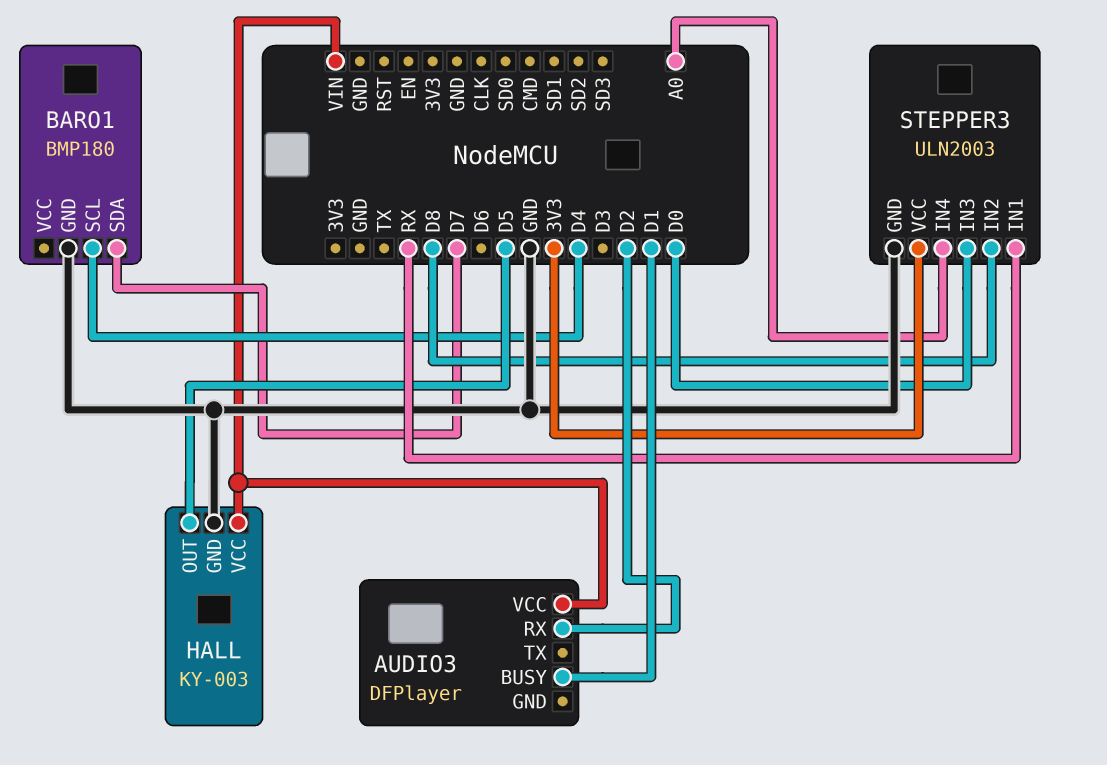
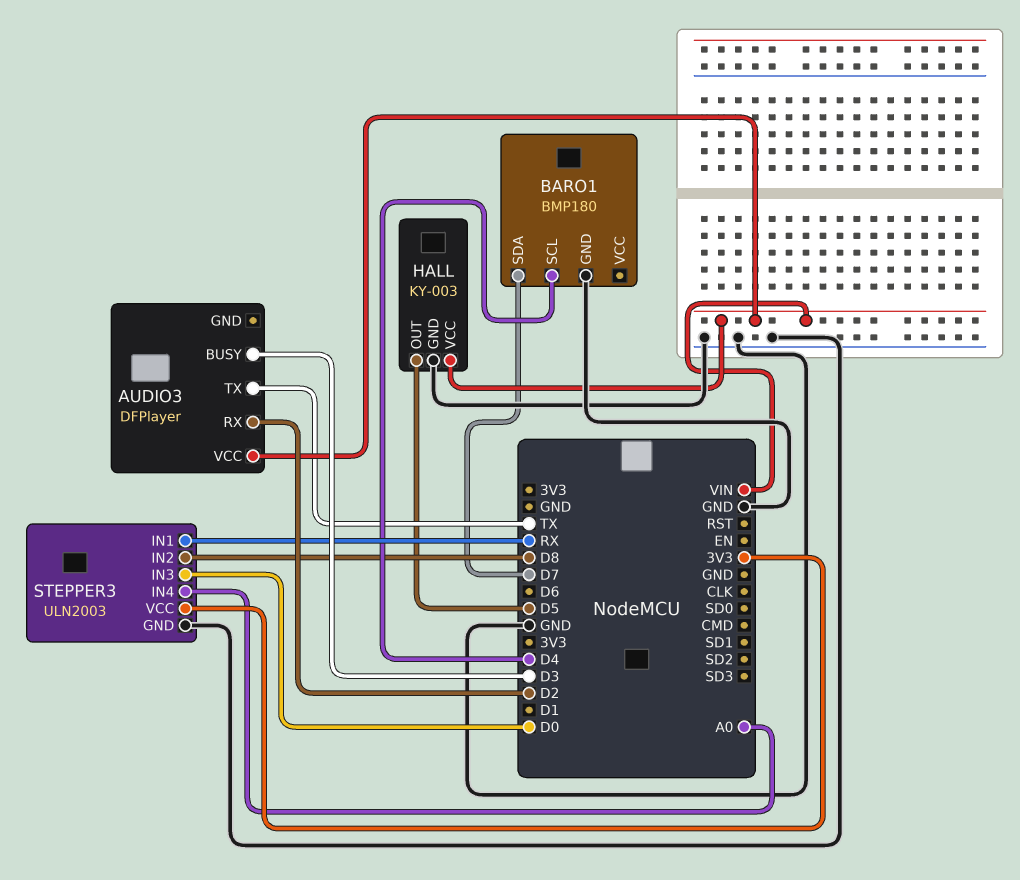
AUDIO3 pin BUSY: D1 -> D3
AUDIO3 pin TX: none -> TX

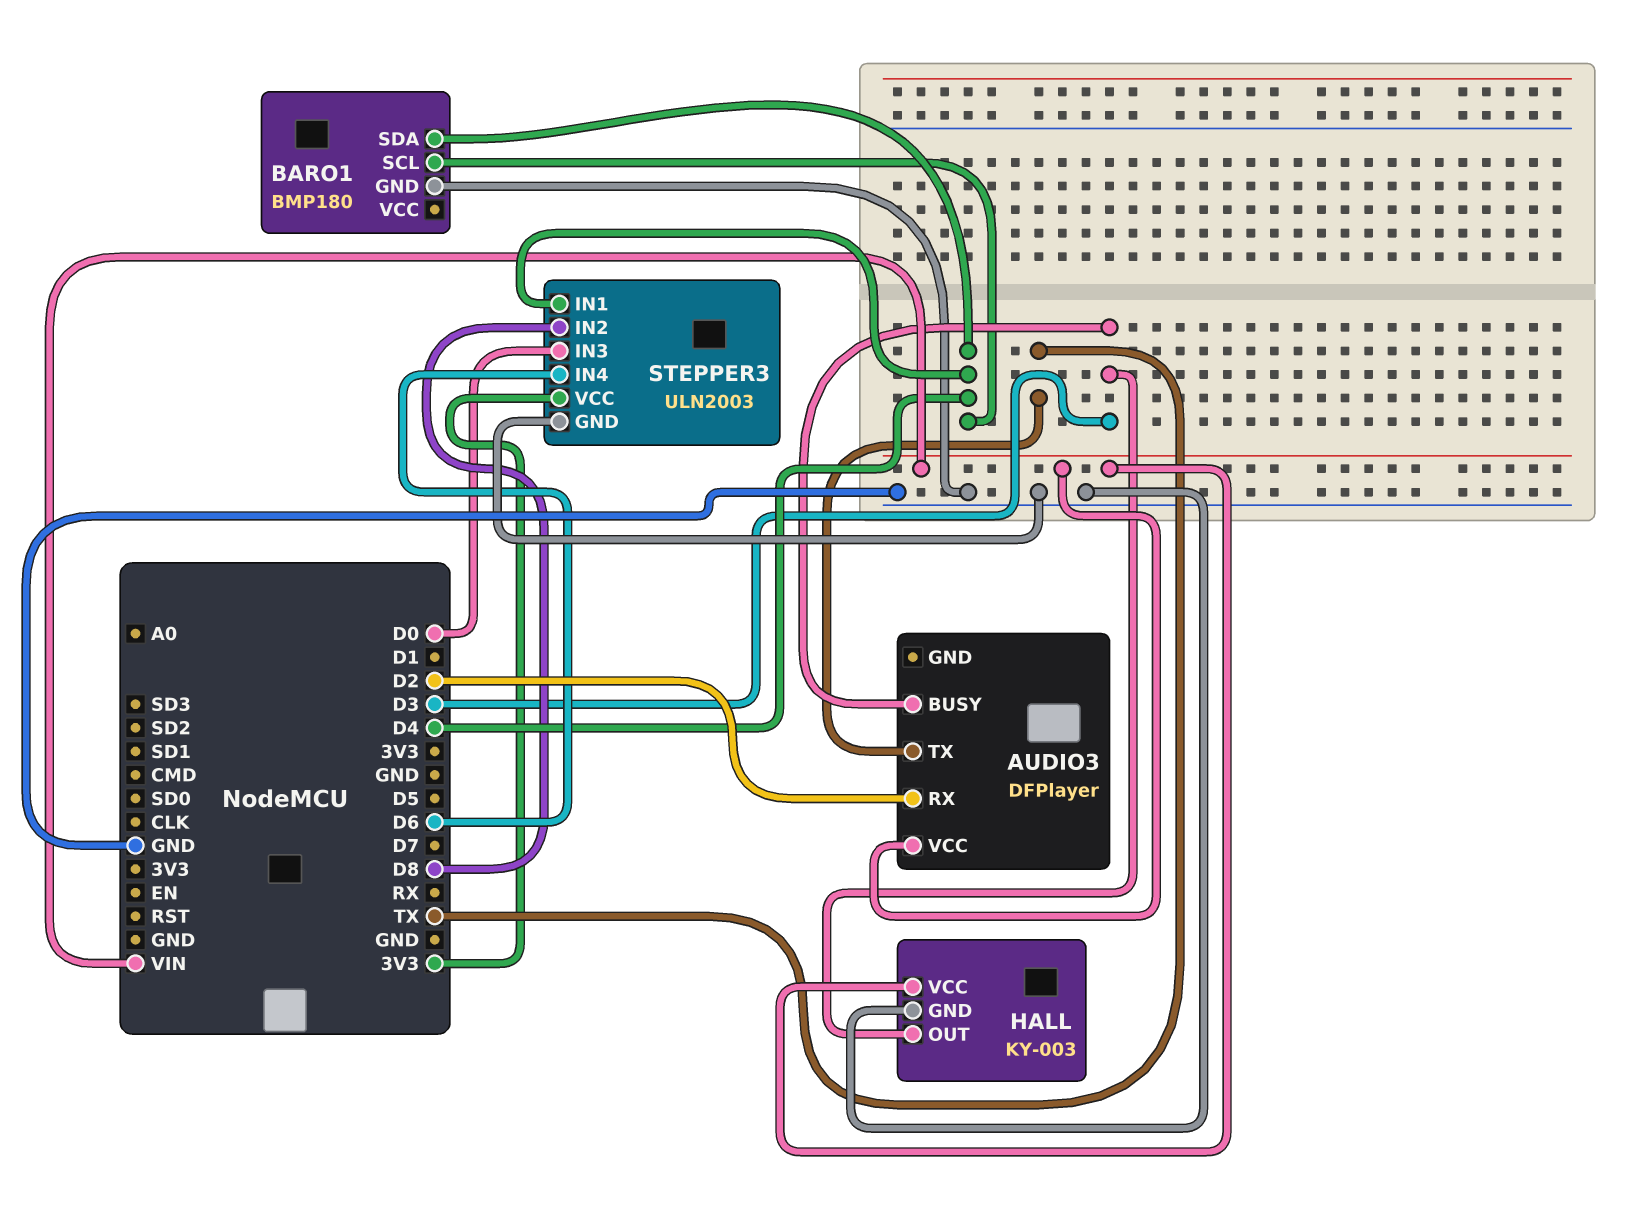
BARO1 pin SDA: D7 -> D4
HALL pin OUT: D5 -> D3
STEPPER3 pin IN1: RX -> D4
STEPPER3 pin IN4: A0 -> D6

